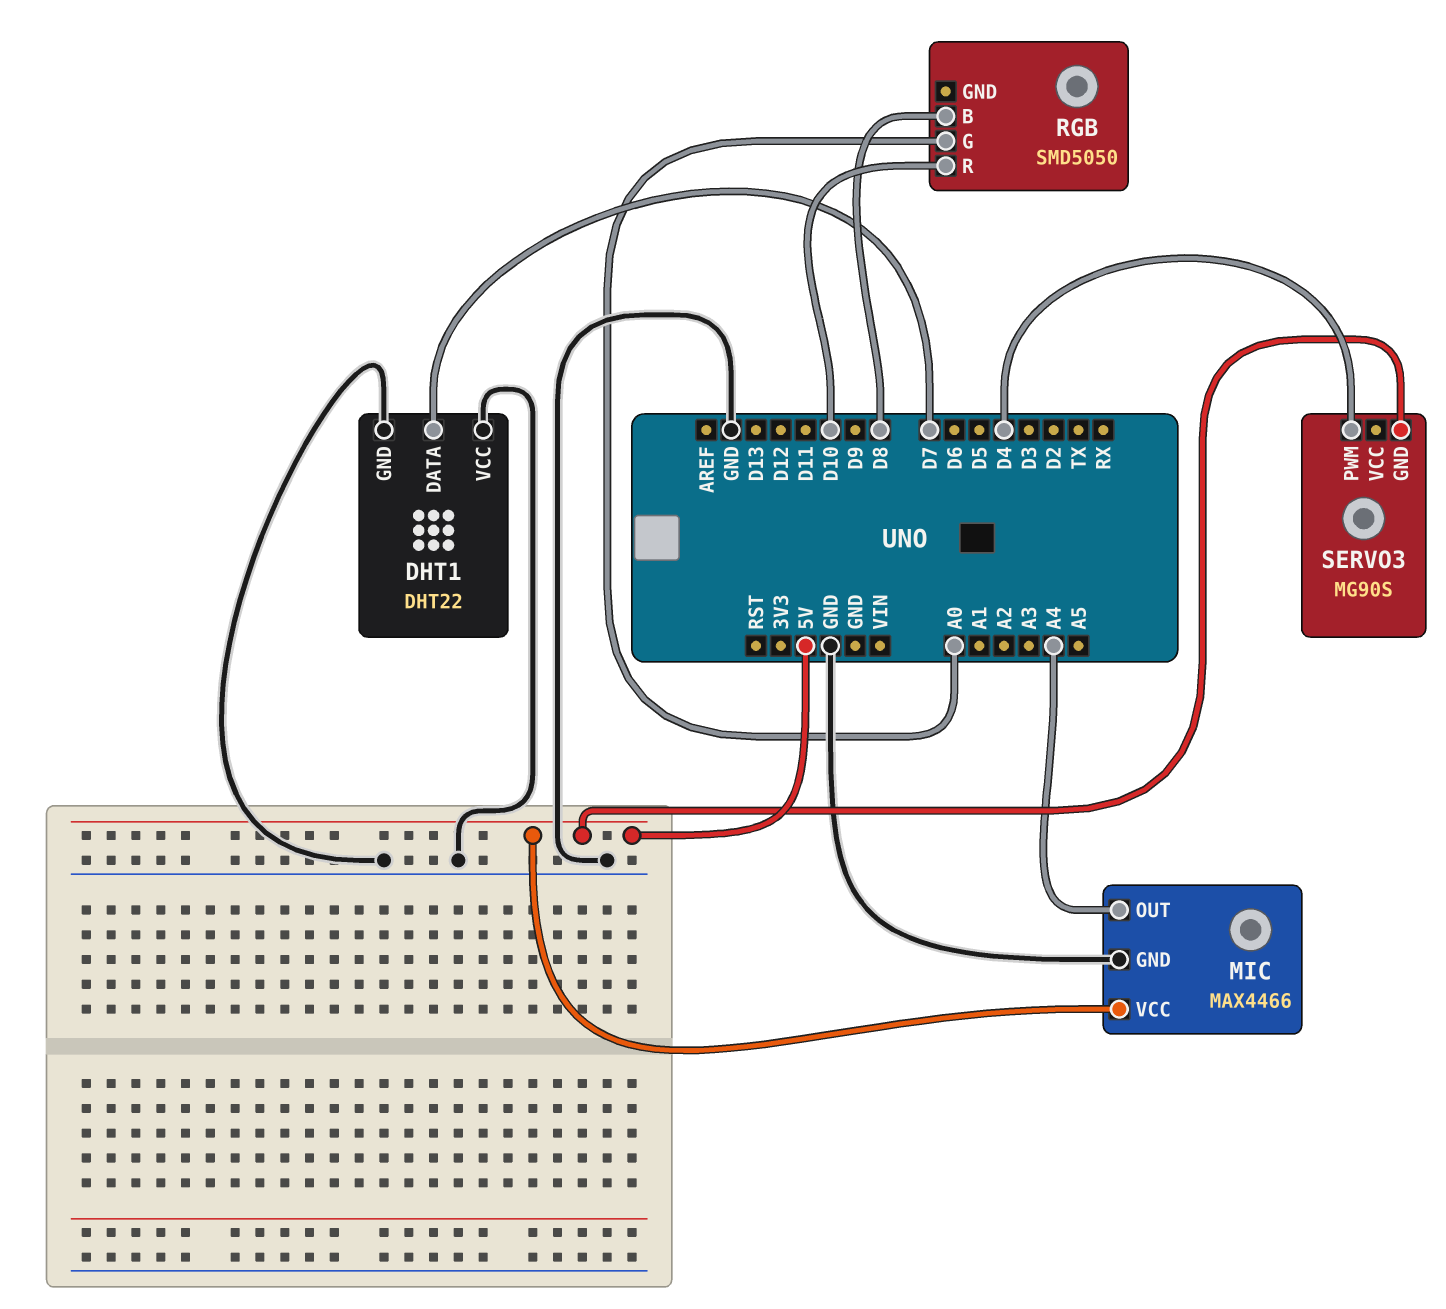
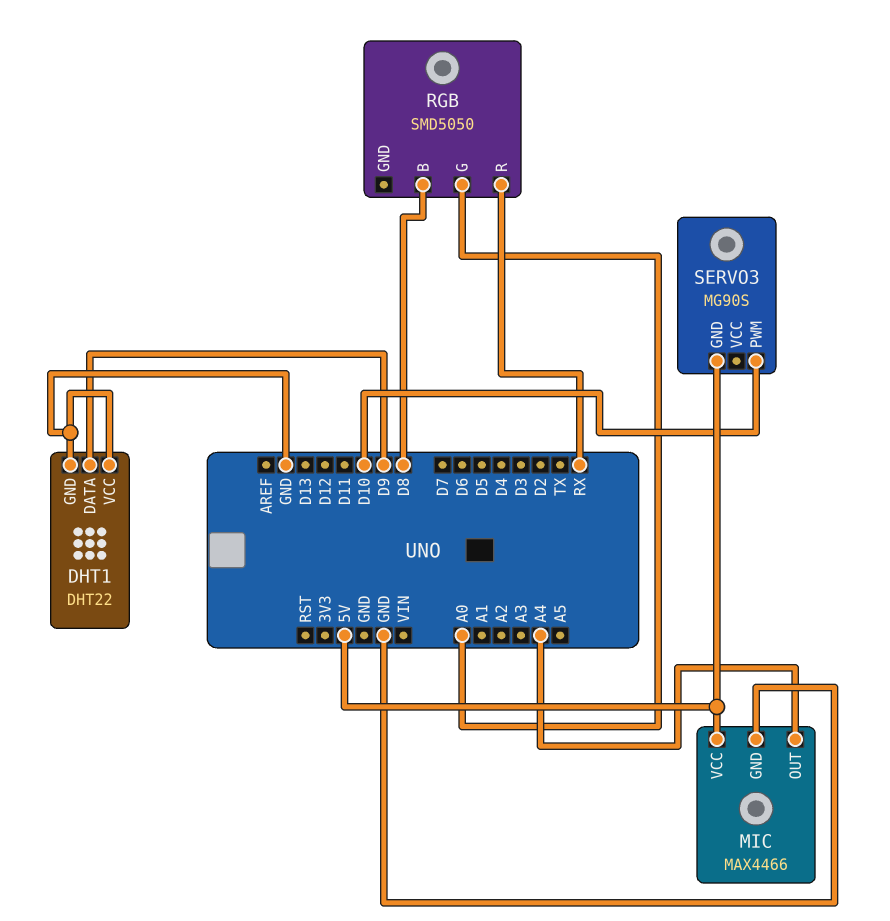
DHT1 pin DATA: D7 -> D9
RGB pin R: D10 -> RX
SERVO3 pin PWM: D4 -> D10

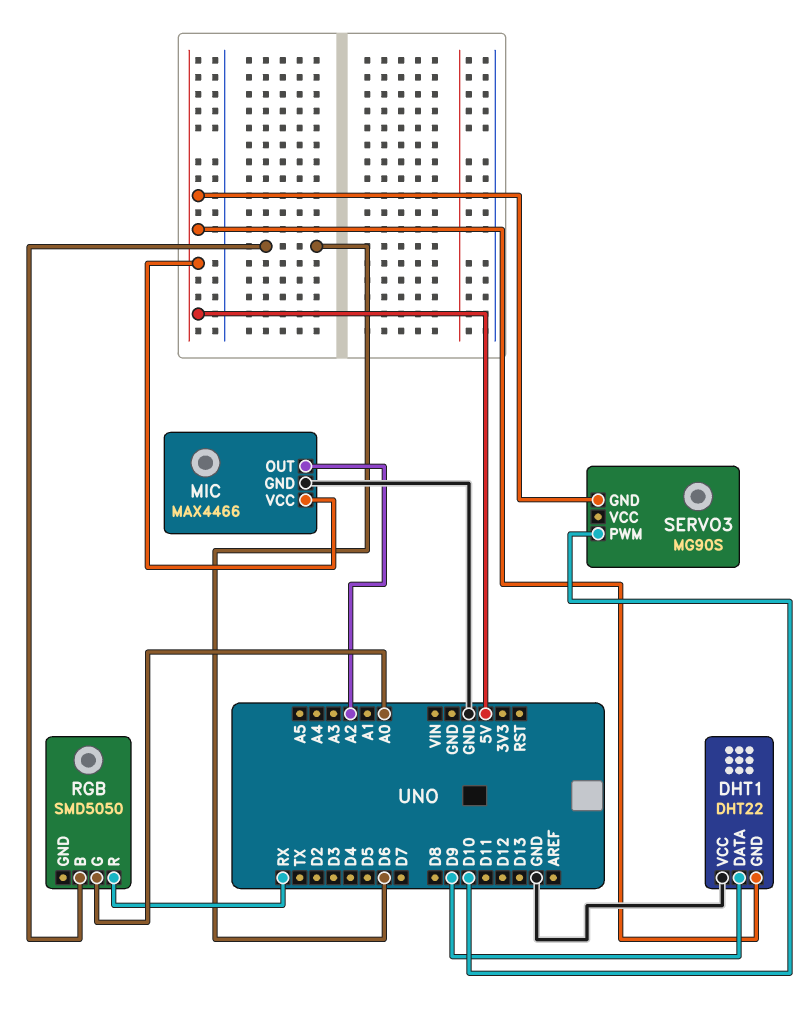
DHT1 pin GND: GND -> 5V
MIC pin OUT: A4 -> A2
RGB pin B: D8 -> D6

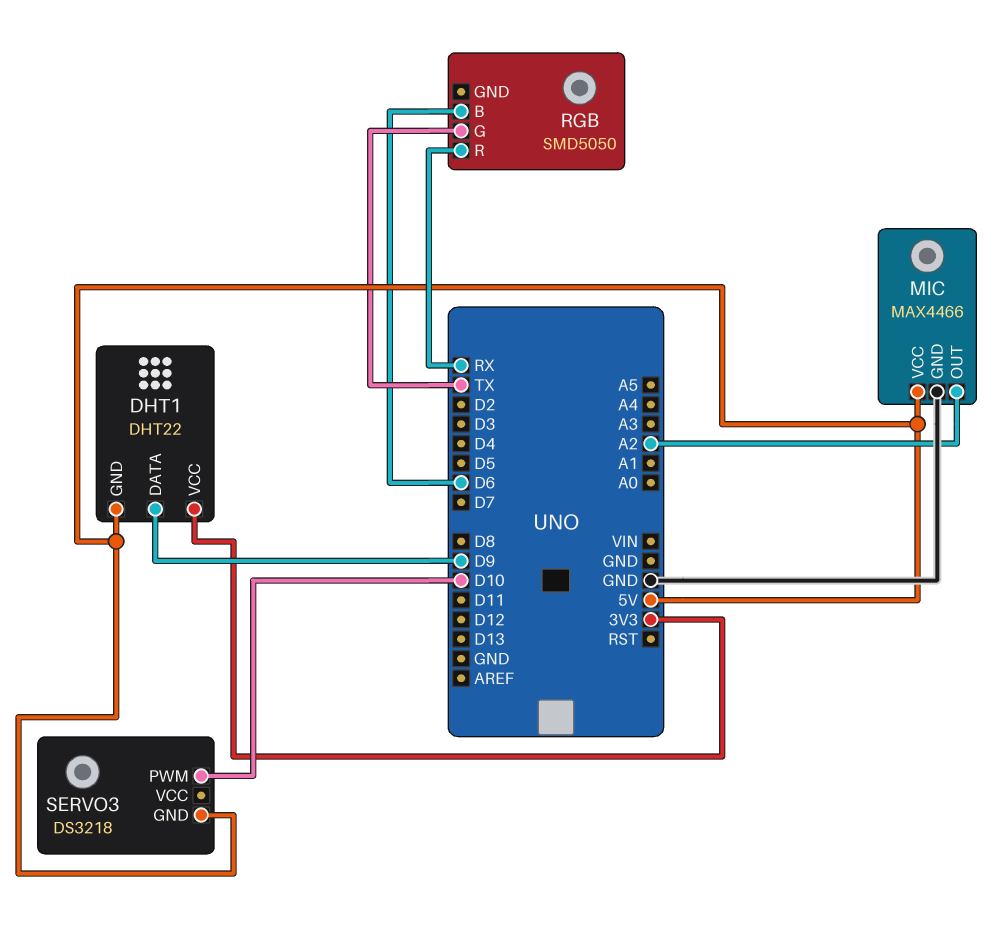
DHT1 pin VCC: GND -> 3V3
RGB pin G: A0 -> TX
SERVO3: MG90S -> DS3218

